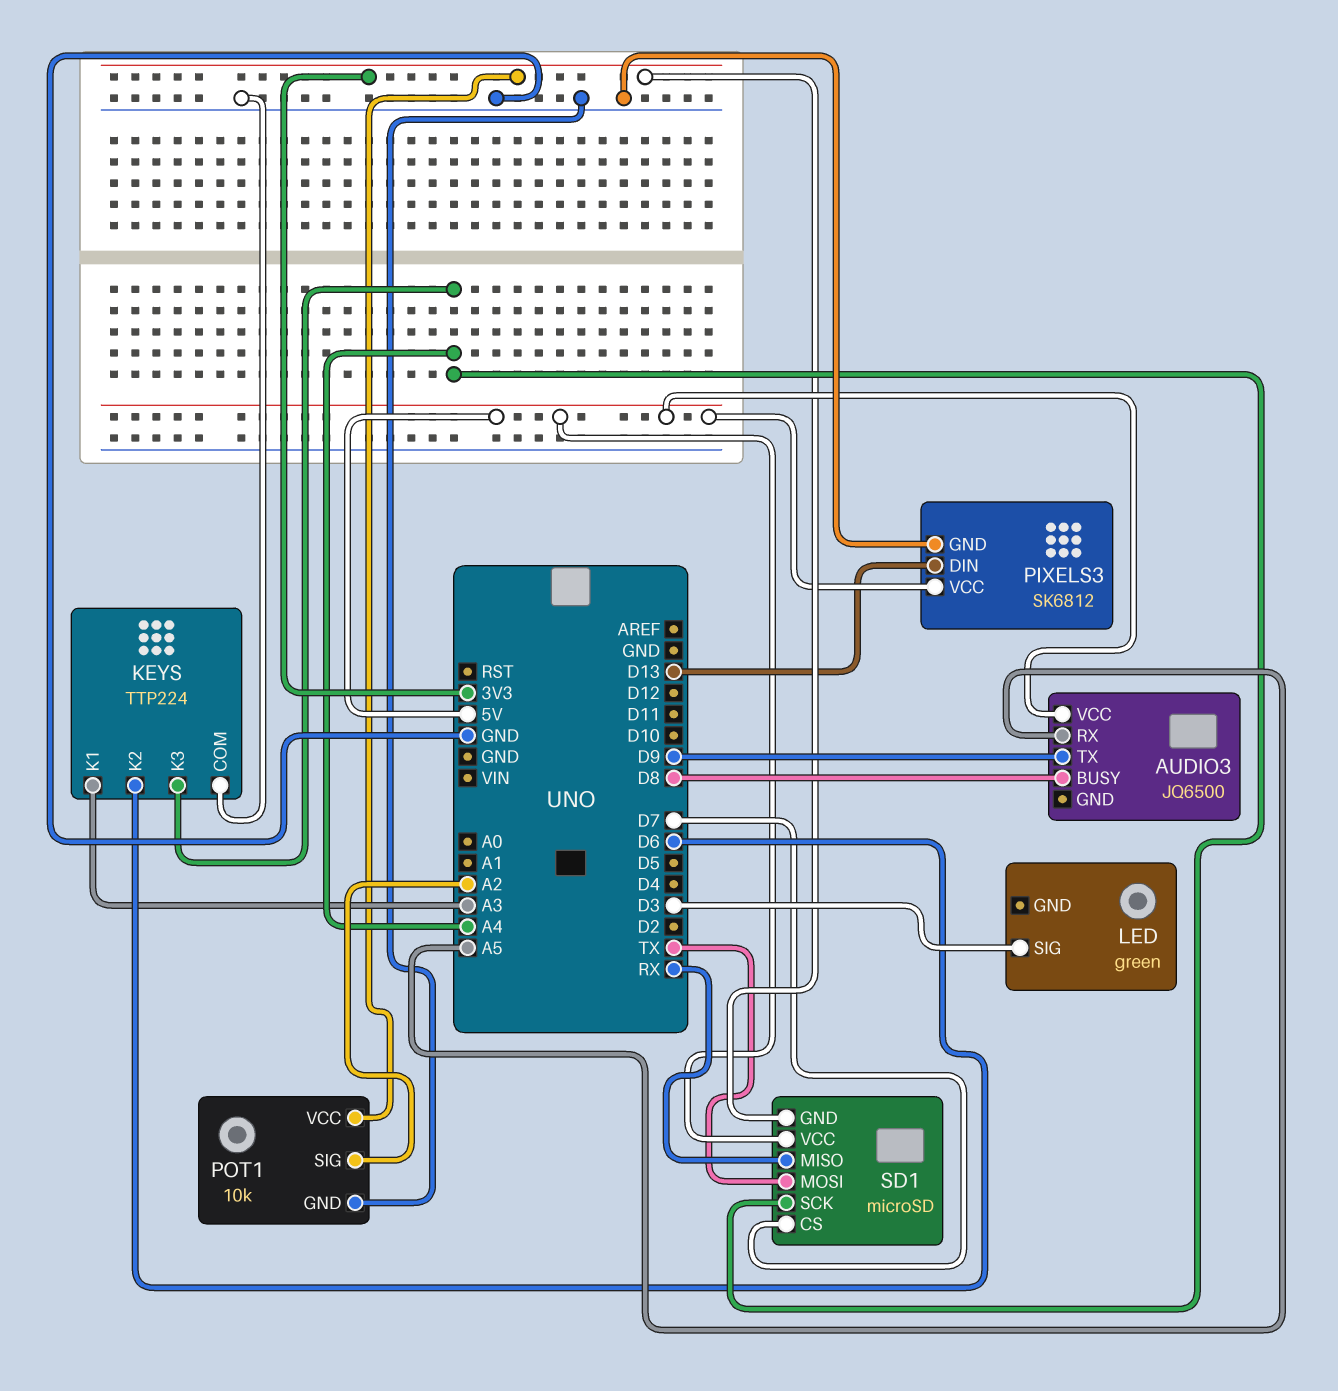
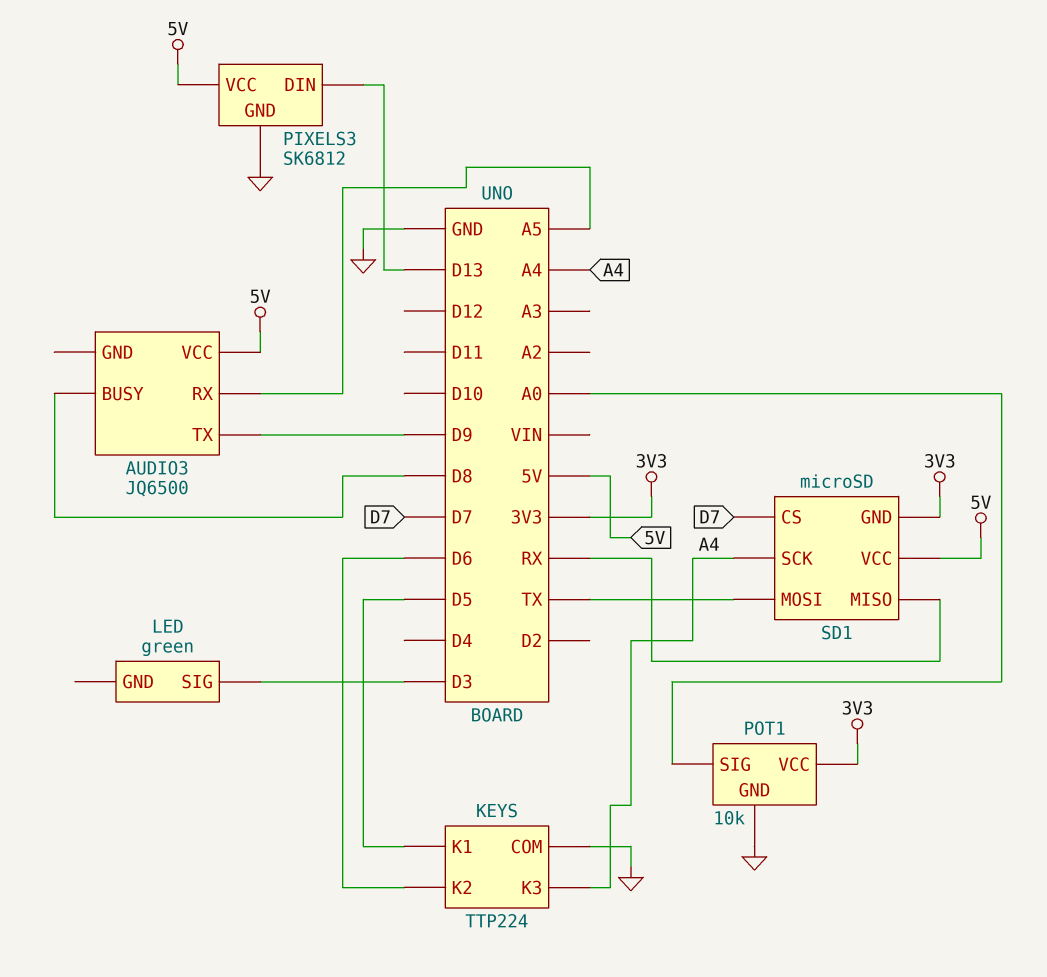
KEYS pin K1: A3 -> D5
POT1 pin SIG: A2 -> A0

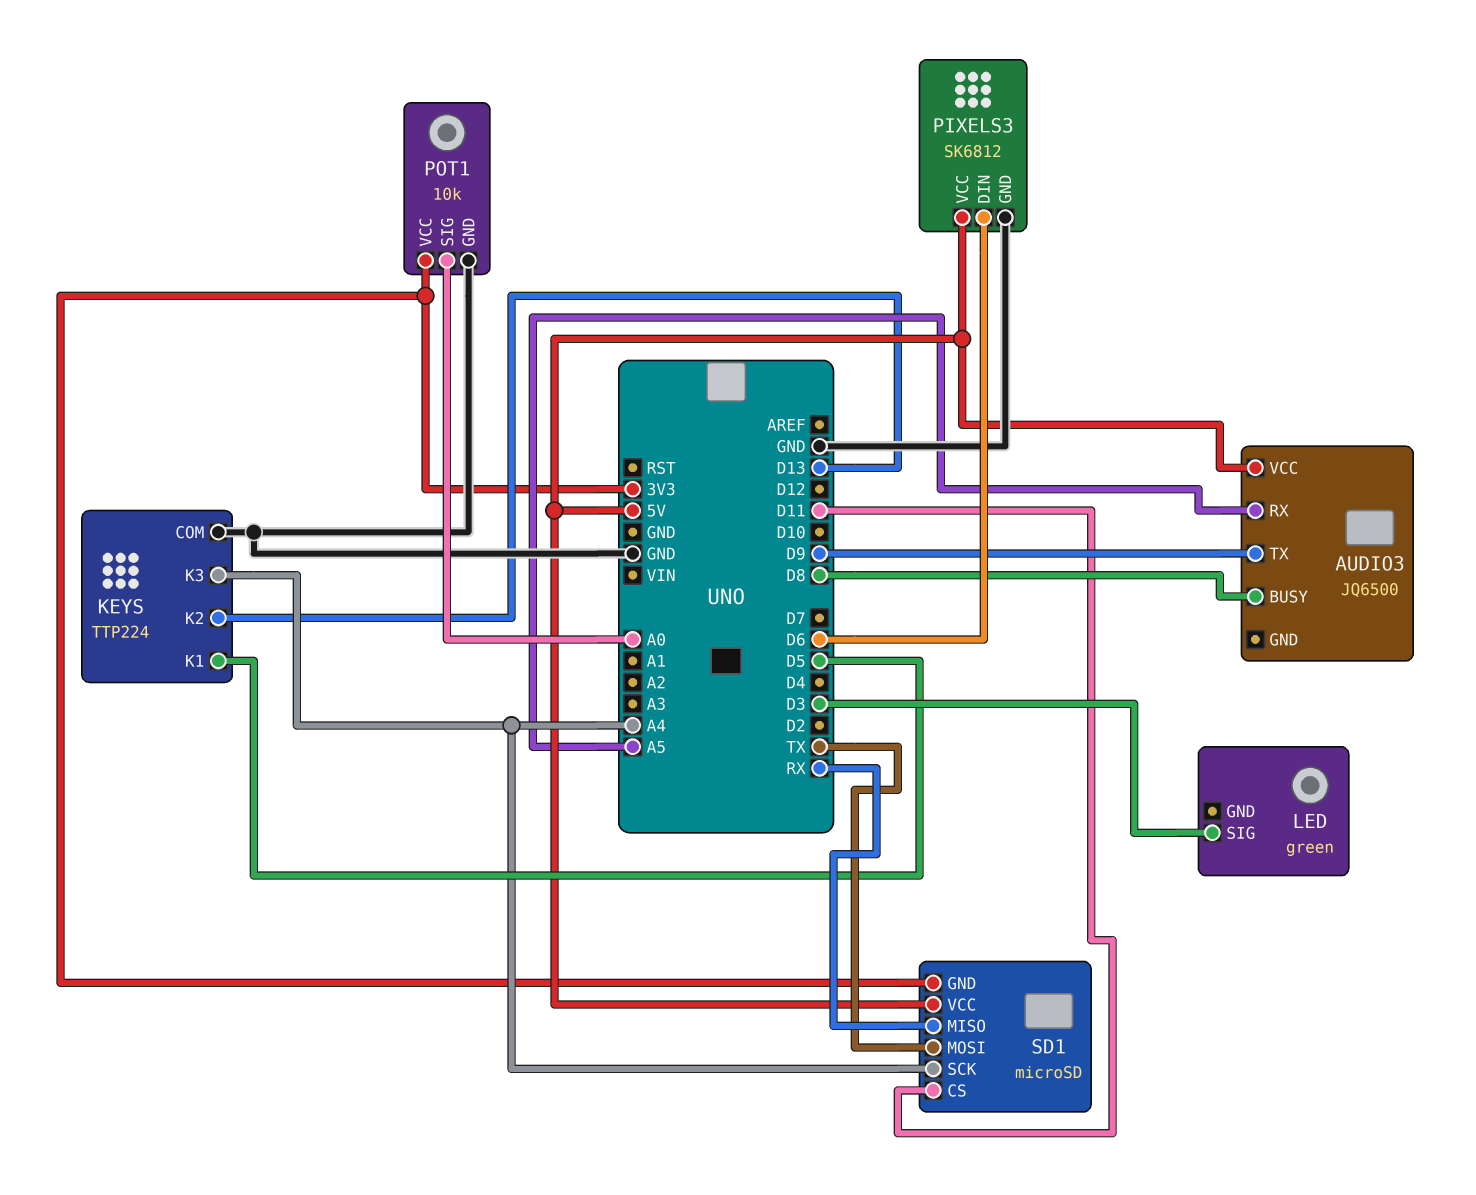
KEYS pin K2: D6 -> D13
PIXELS3 pin DIN: D13 -> D6
SD1 pin CS: D7 -> D11

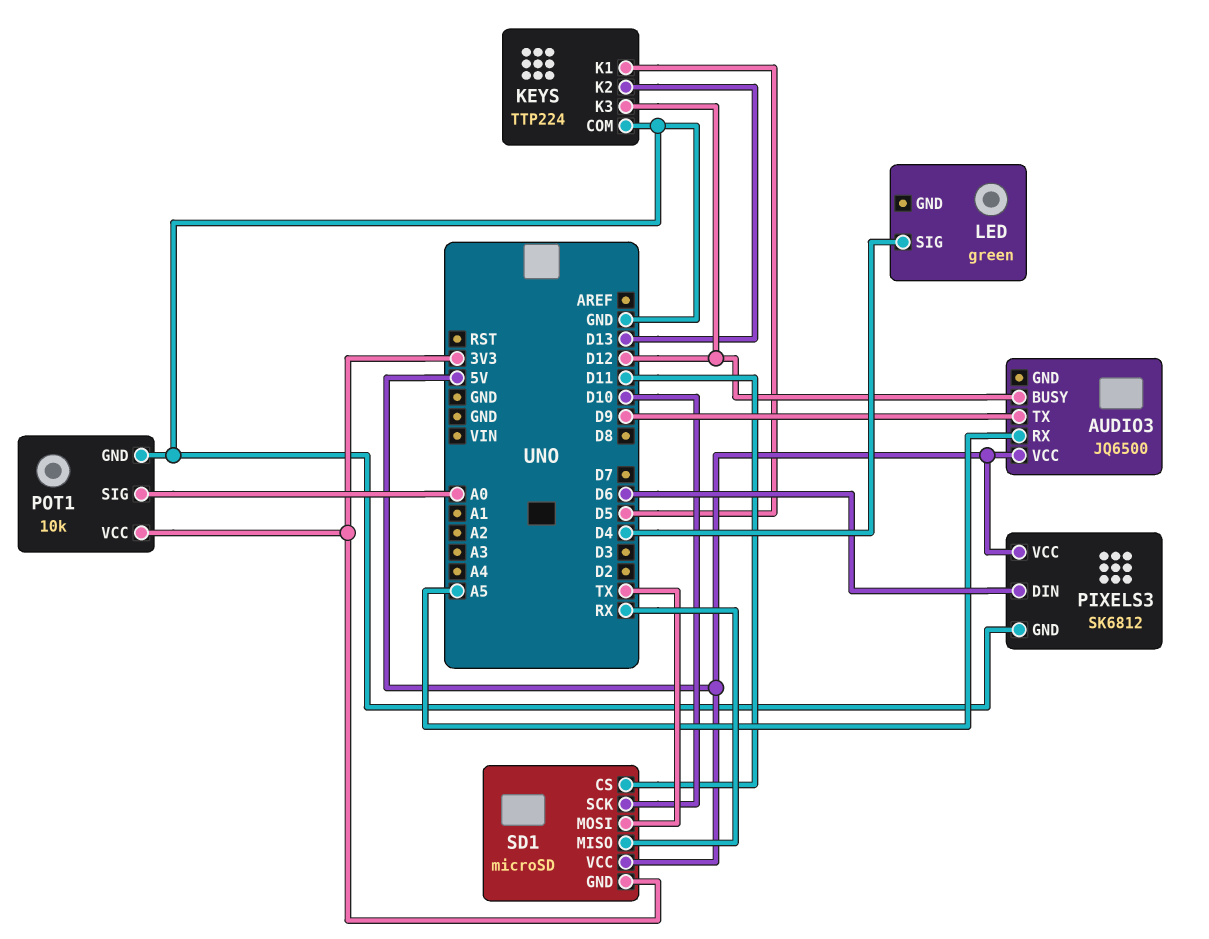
AUDIO3 pin BUSY: D8 -> D12
KEYS pin K3: A4 -> D12
LED pin SIG: D3 -> D4
SD1 pin SCK: A4 -> D10

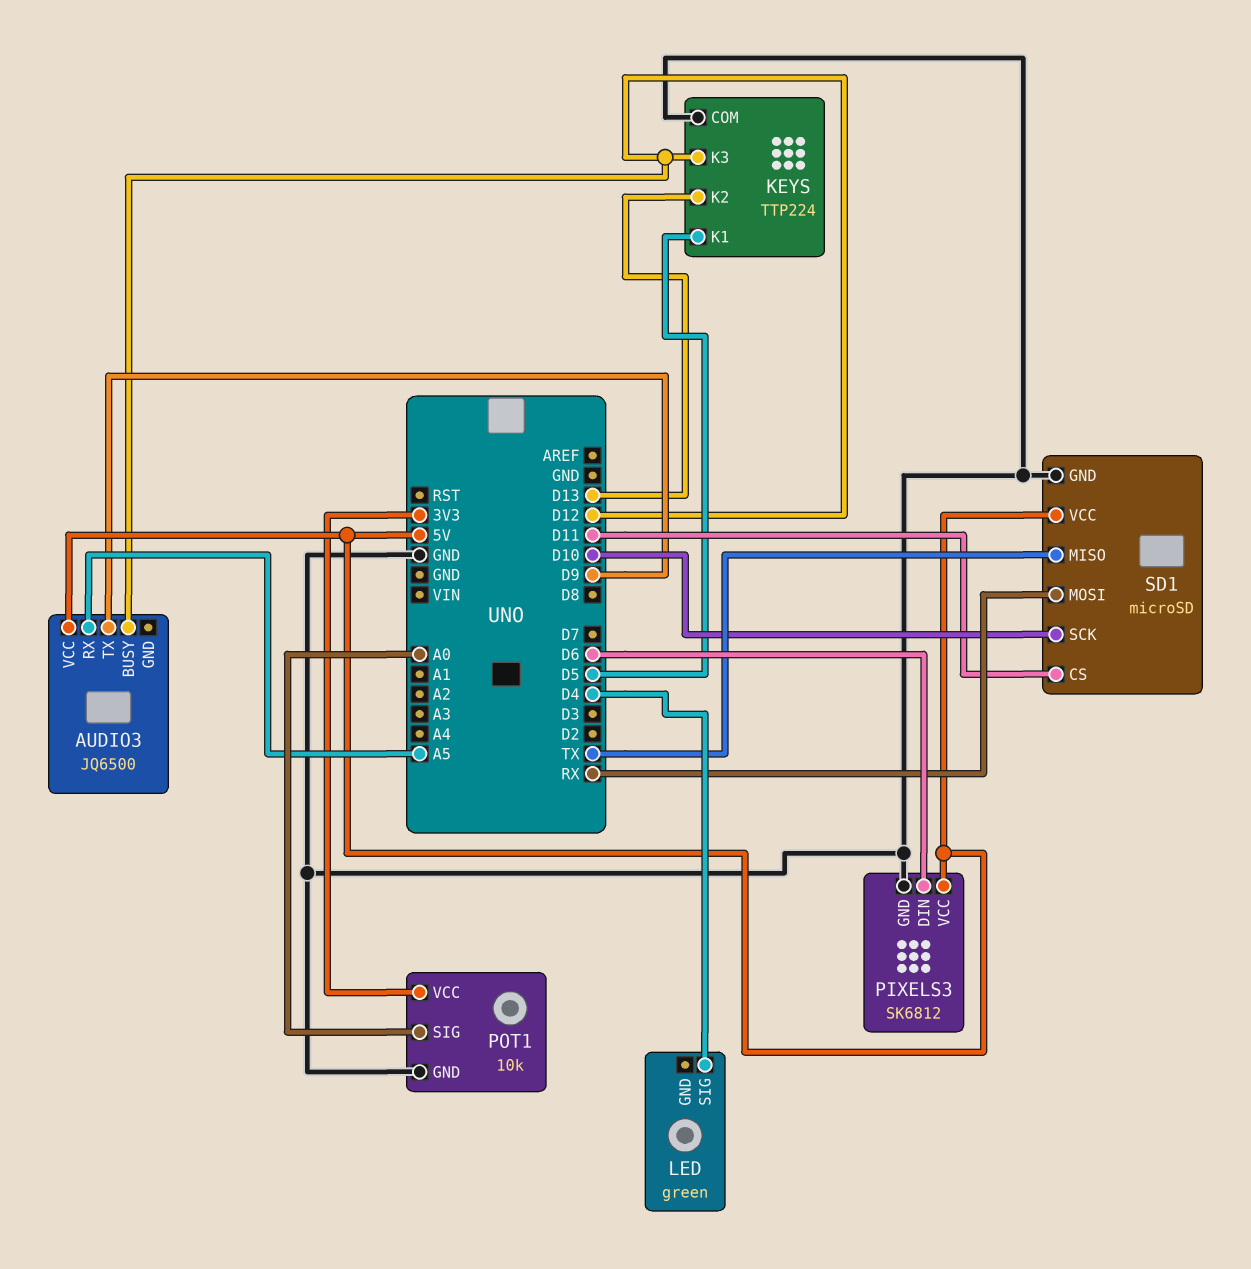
SD1 pin GND: 3V3 -> GND
SD1 pin MISO: RX -> TX
SD1 pin MOSI: TX -> RX

